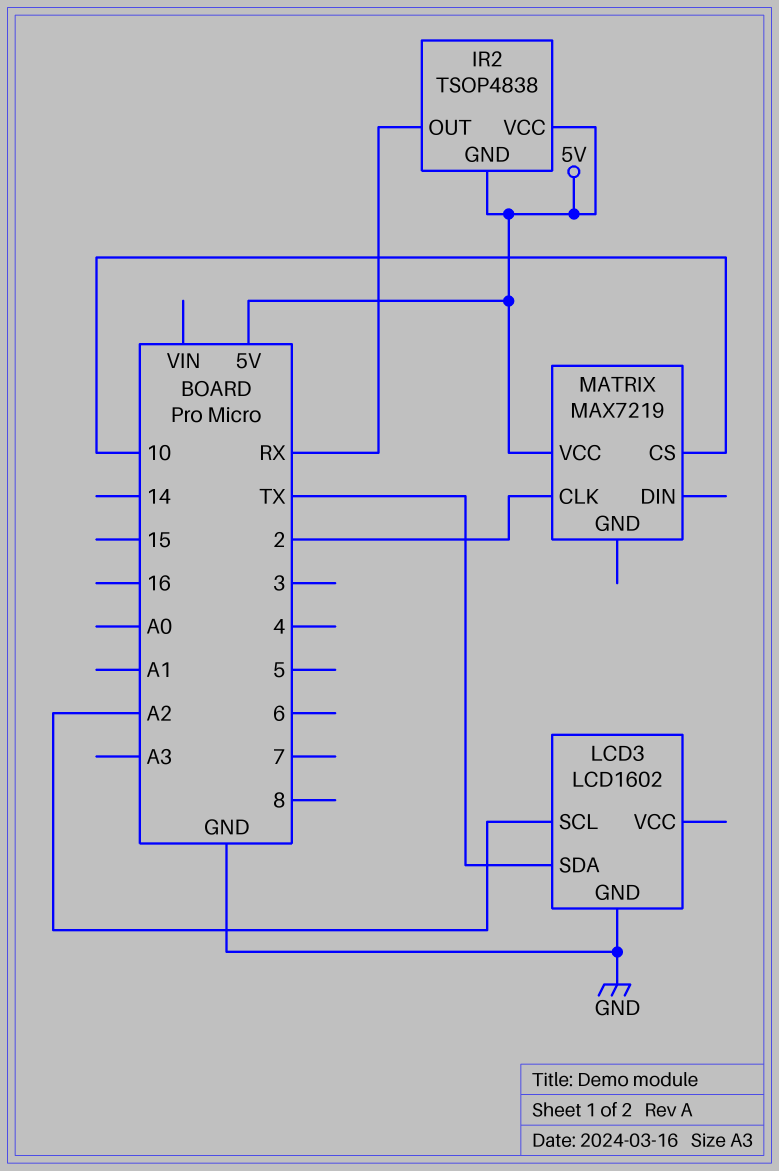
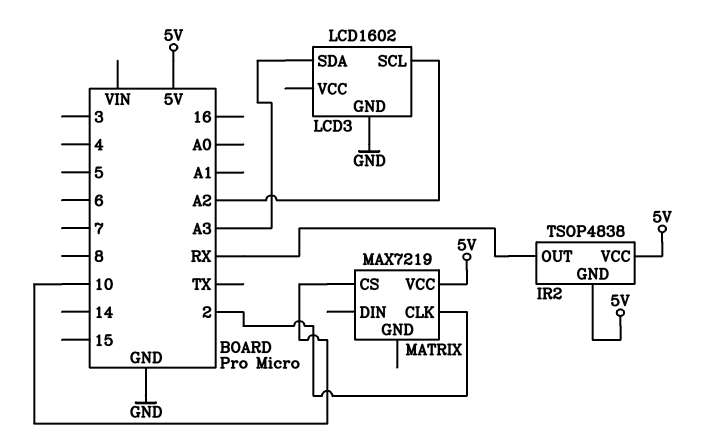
LCD3 pin SDA: TX -> A3

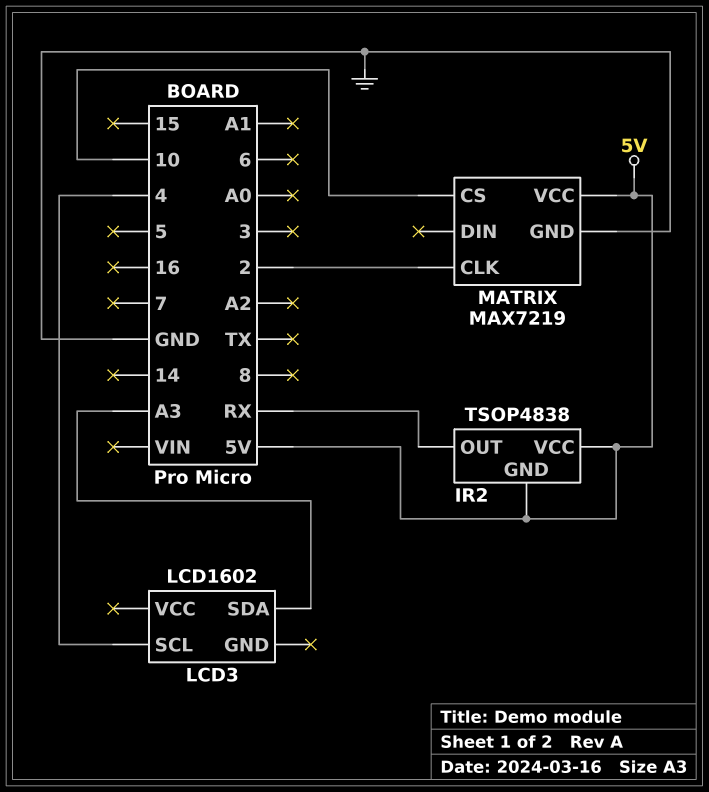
LCD3 pin GND: GND -> none
LCD3 pin SCL: A2 -> 4
MATRIX pin GND: none -> GND

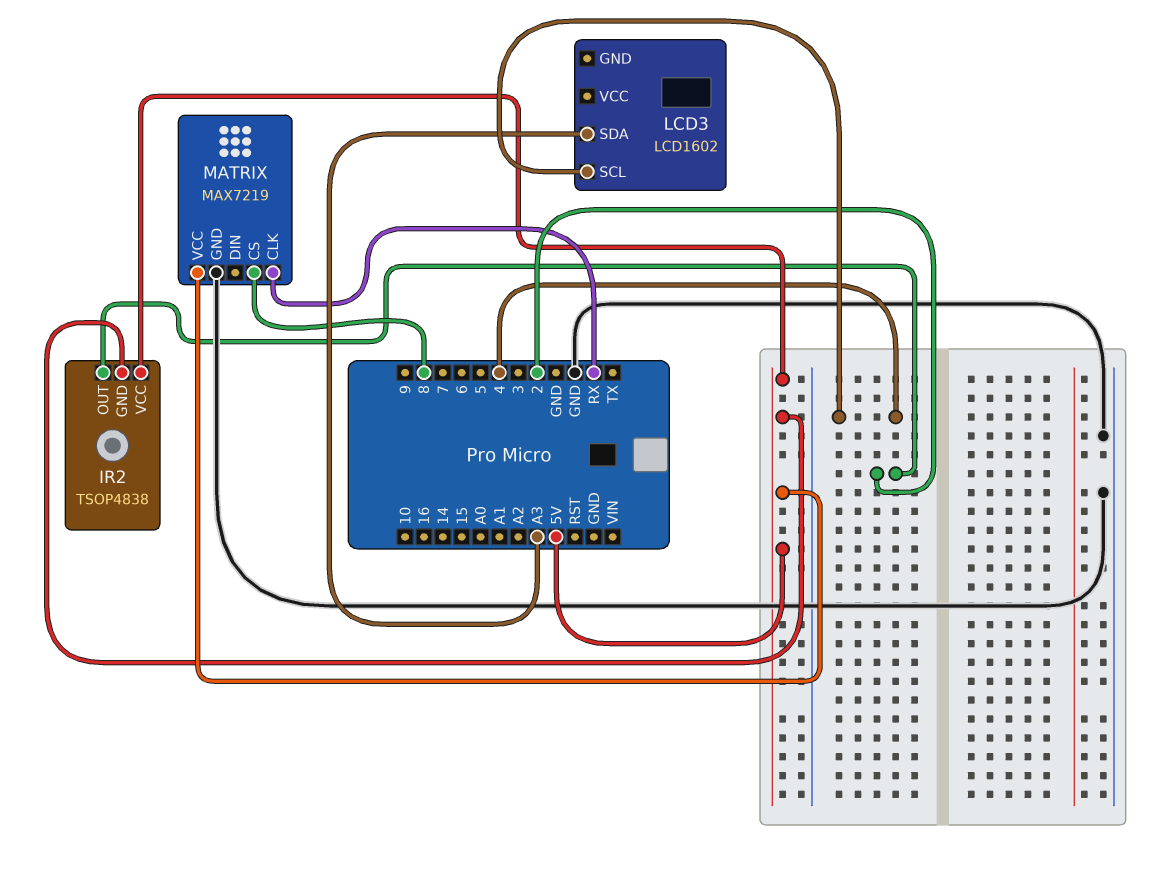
IR2 pin OUT: RX -> 2
MATRIX pin CLK: 2 -> RX
MATRIX pin CS: 10 -> 8

